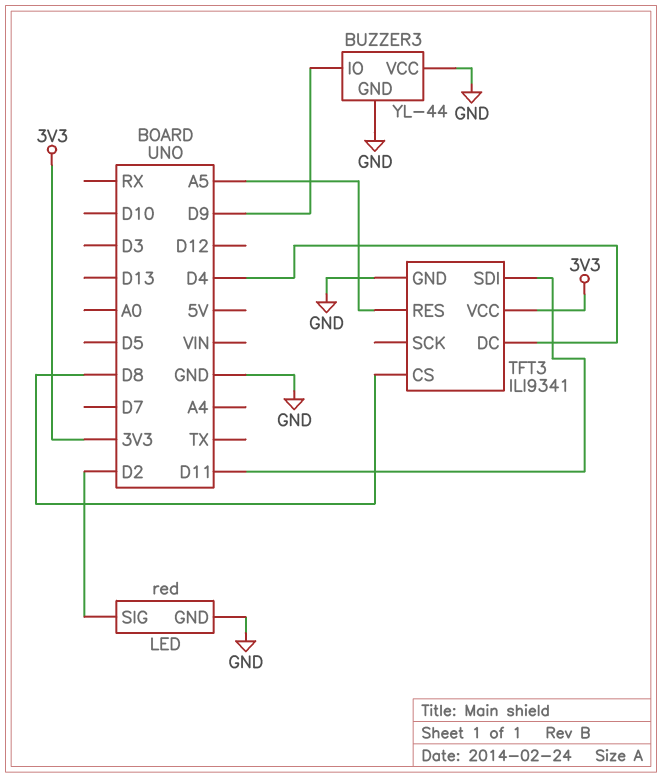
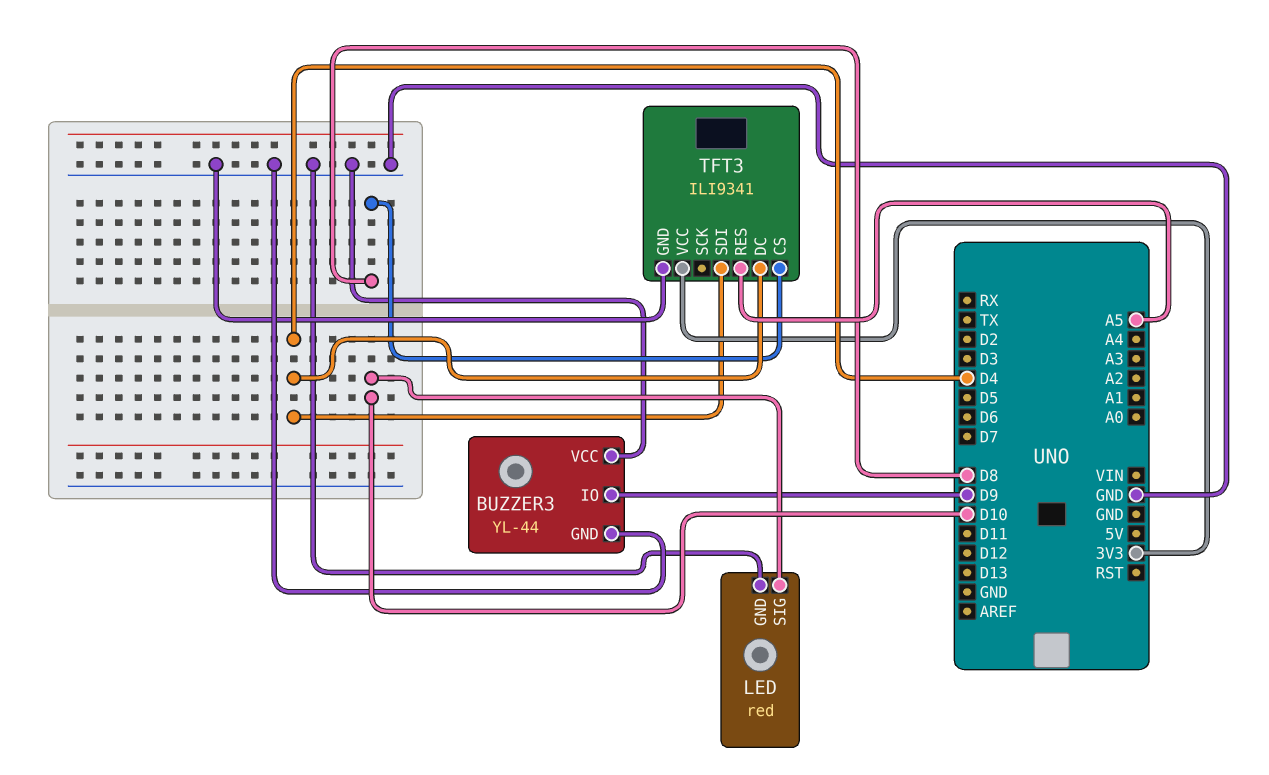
LED pin SIG: D2 -> D10
TFT3 pin SDI: D11 -> D4

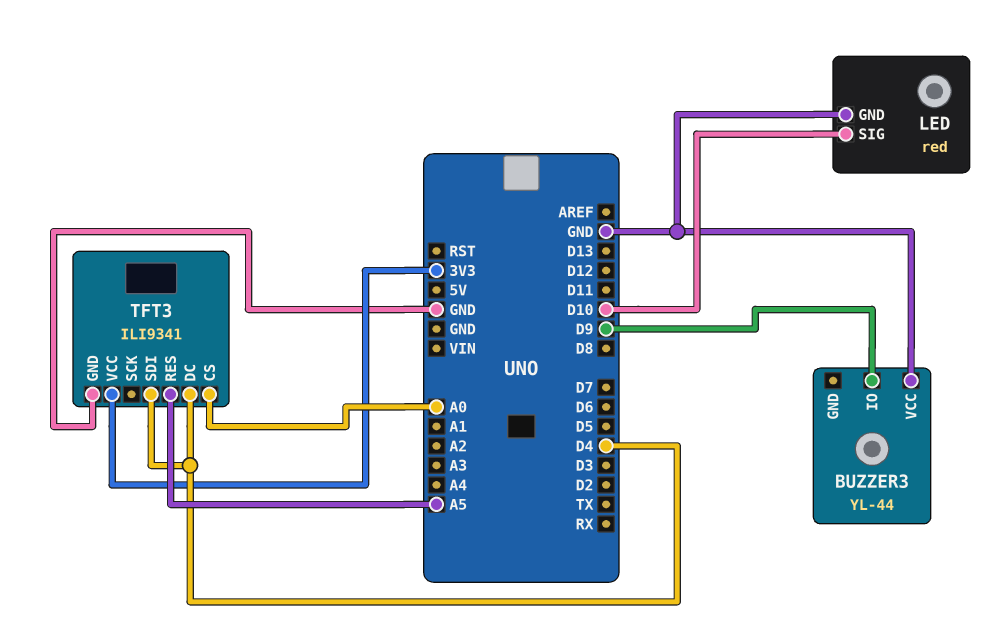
BUZZER3 pin GND: GND -> none
TFT3 pin CS: D8 -> A0

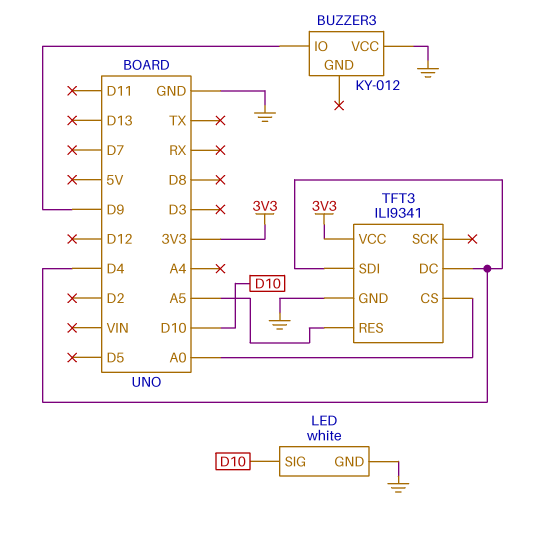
BUZZER3: YL-44 -> KY-012
LED: red -> white

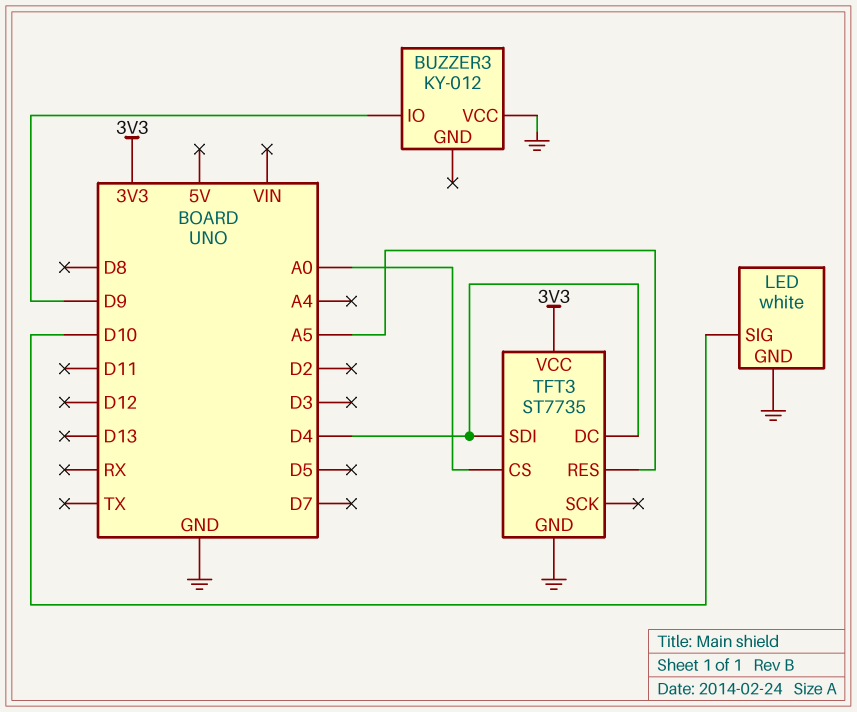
TFT3: ILI9341 -> ST7735

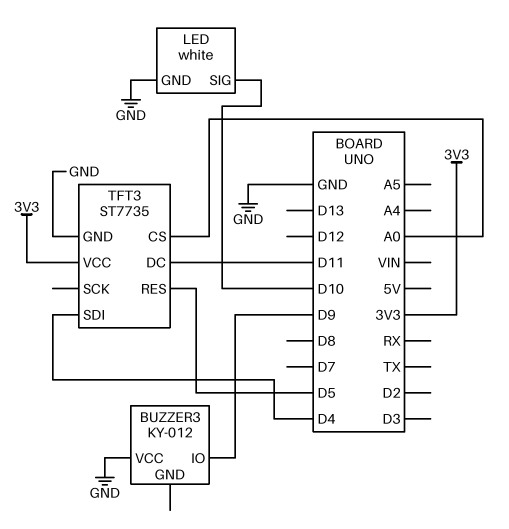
TFT3 pin DC: D4 -> D11
TFT3 pin RES: A5 -> D5

